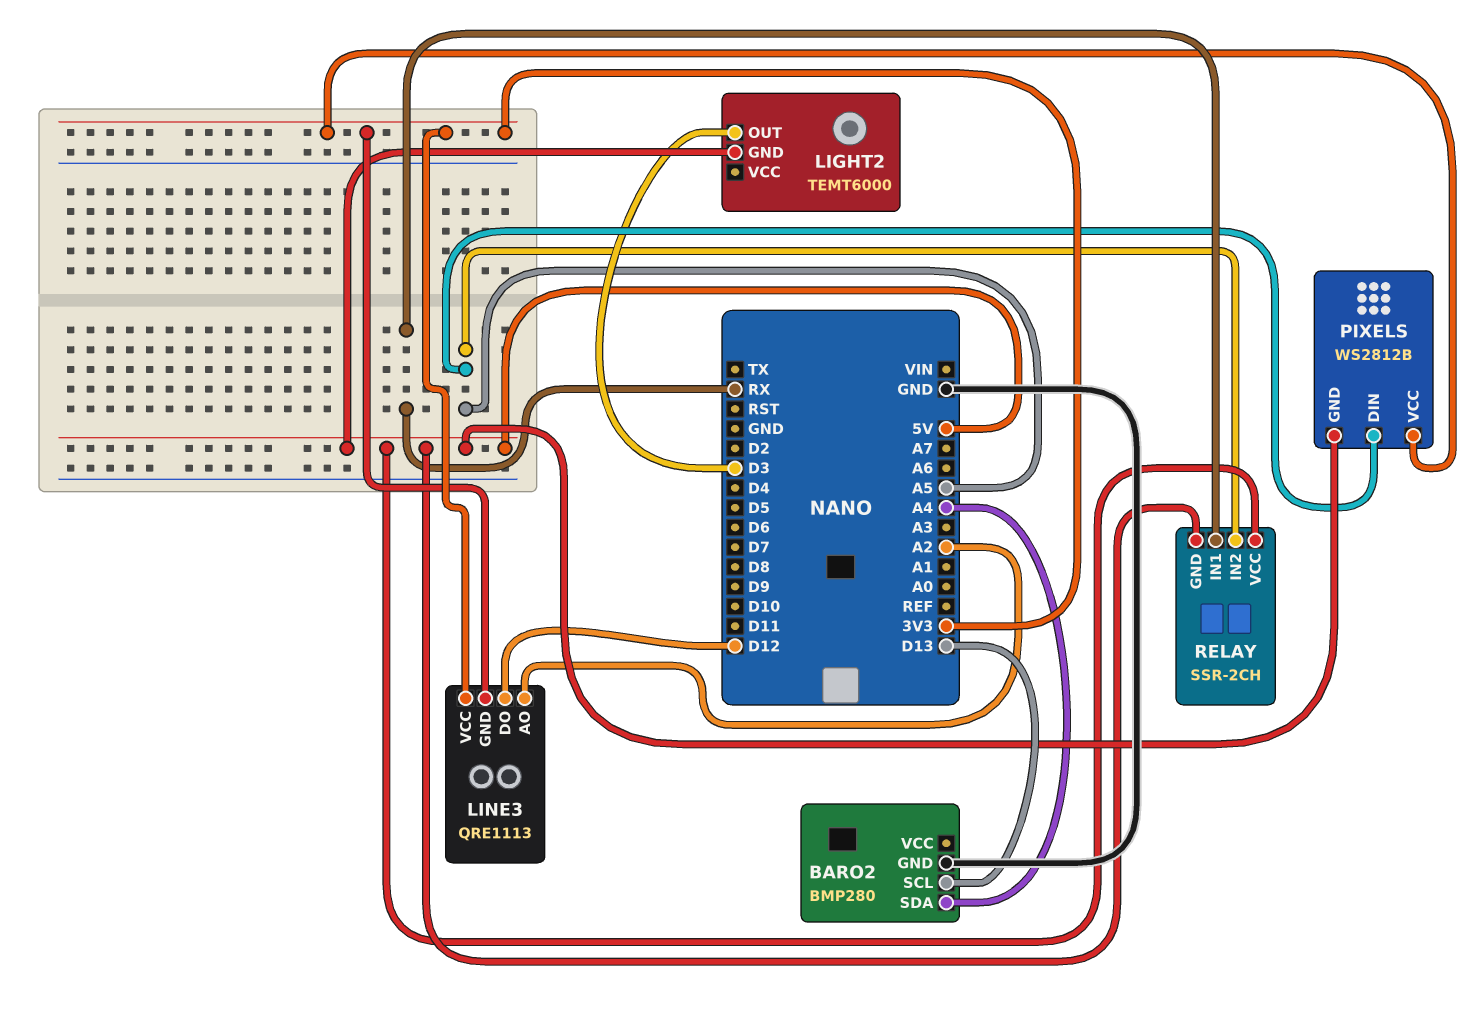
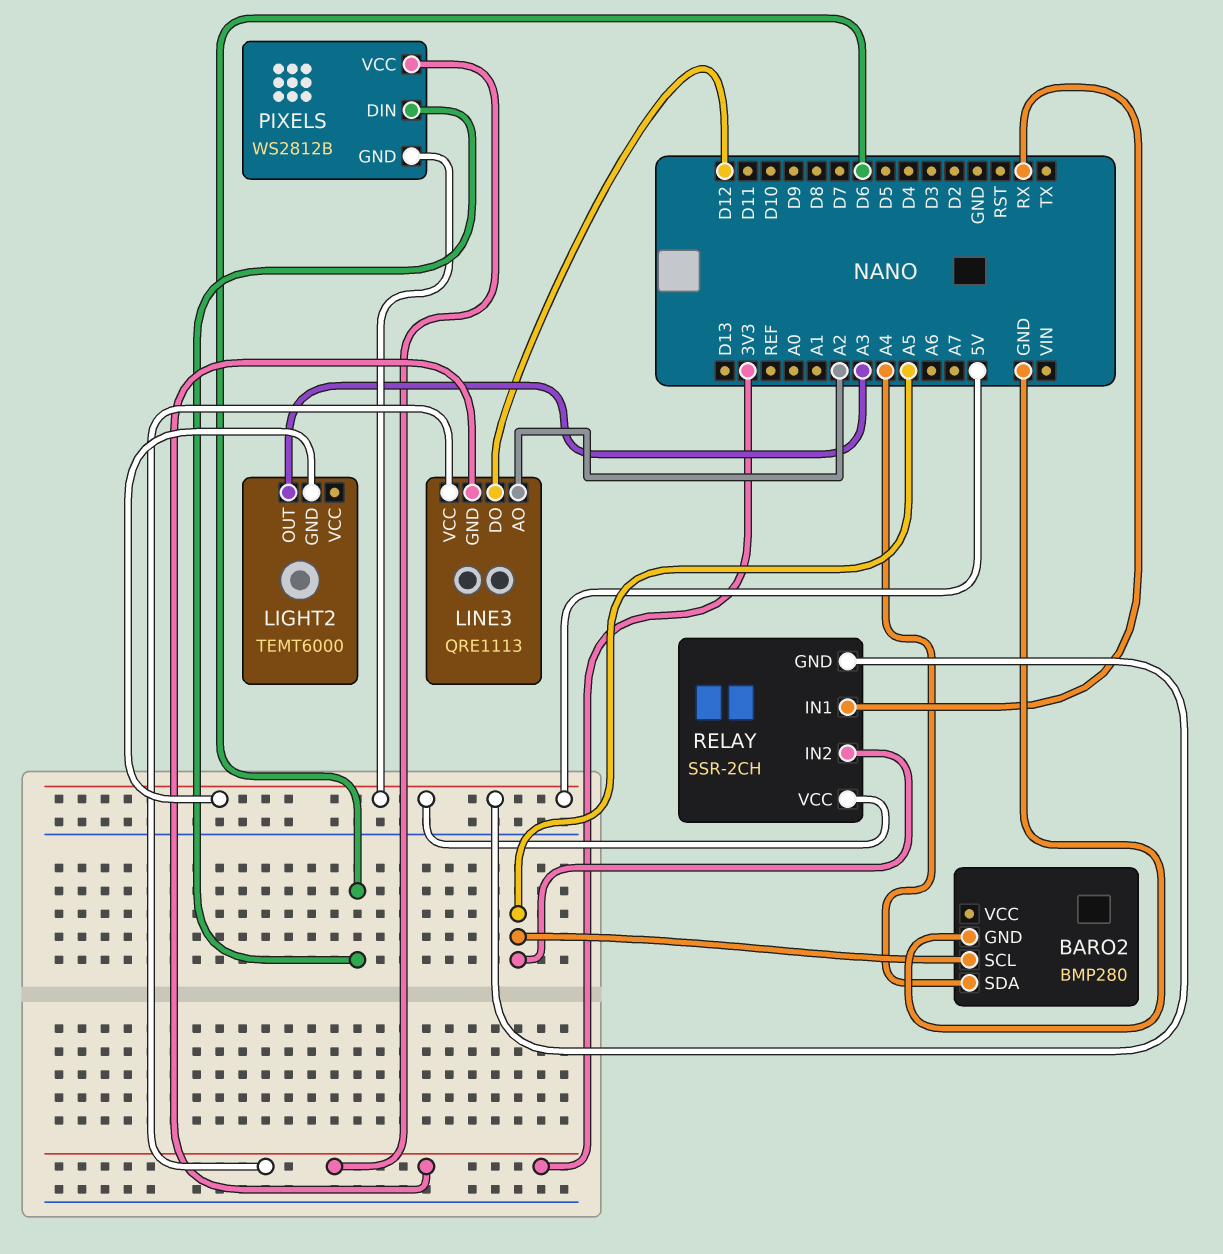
BARO2 pin SCL: D13 -> A5
LIGHT2 pin OUT: D3 -> A3
PIXELS pin DIN: A5 -> D6

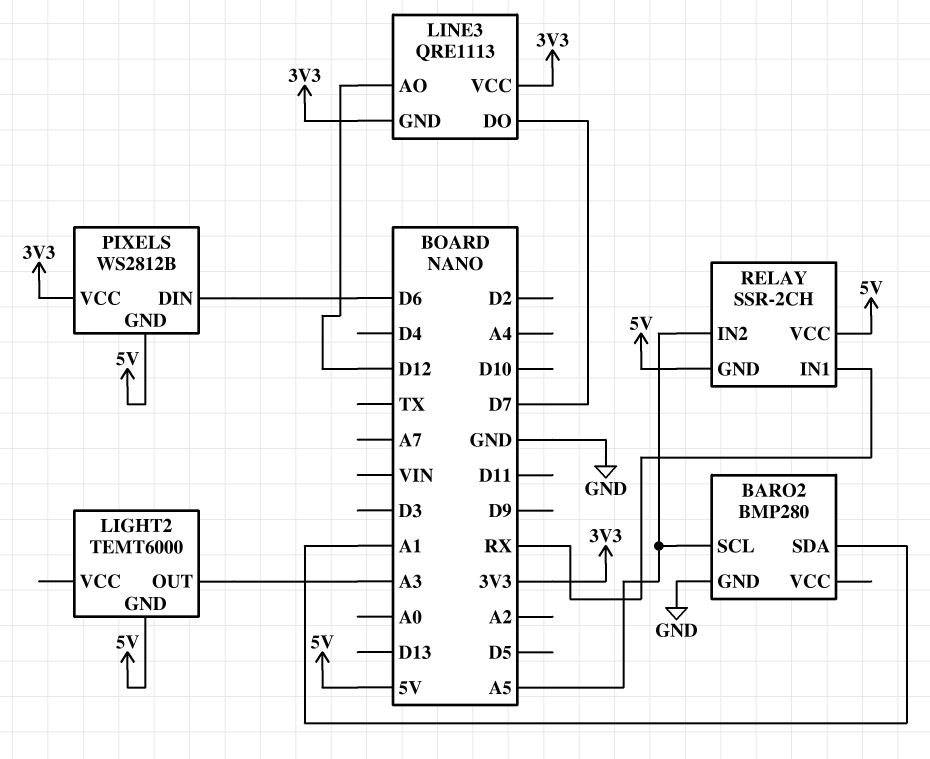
BARO2 pin SDA: A4 -> A1
LINE3 pin AO: A2 -> D12
LINE3 pin DO: D12 -> D7

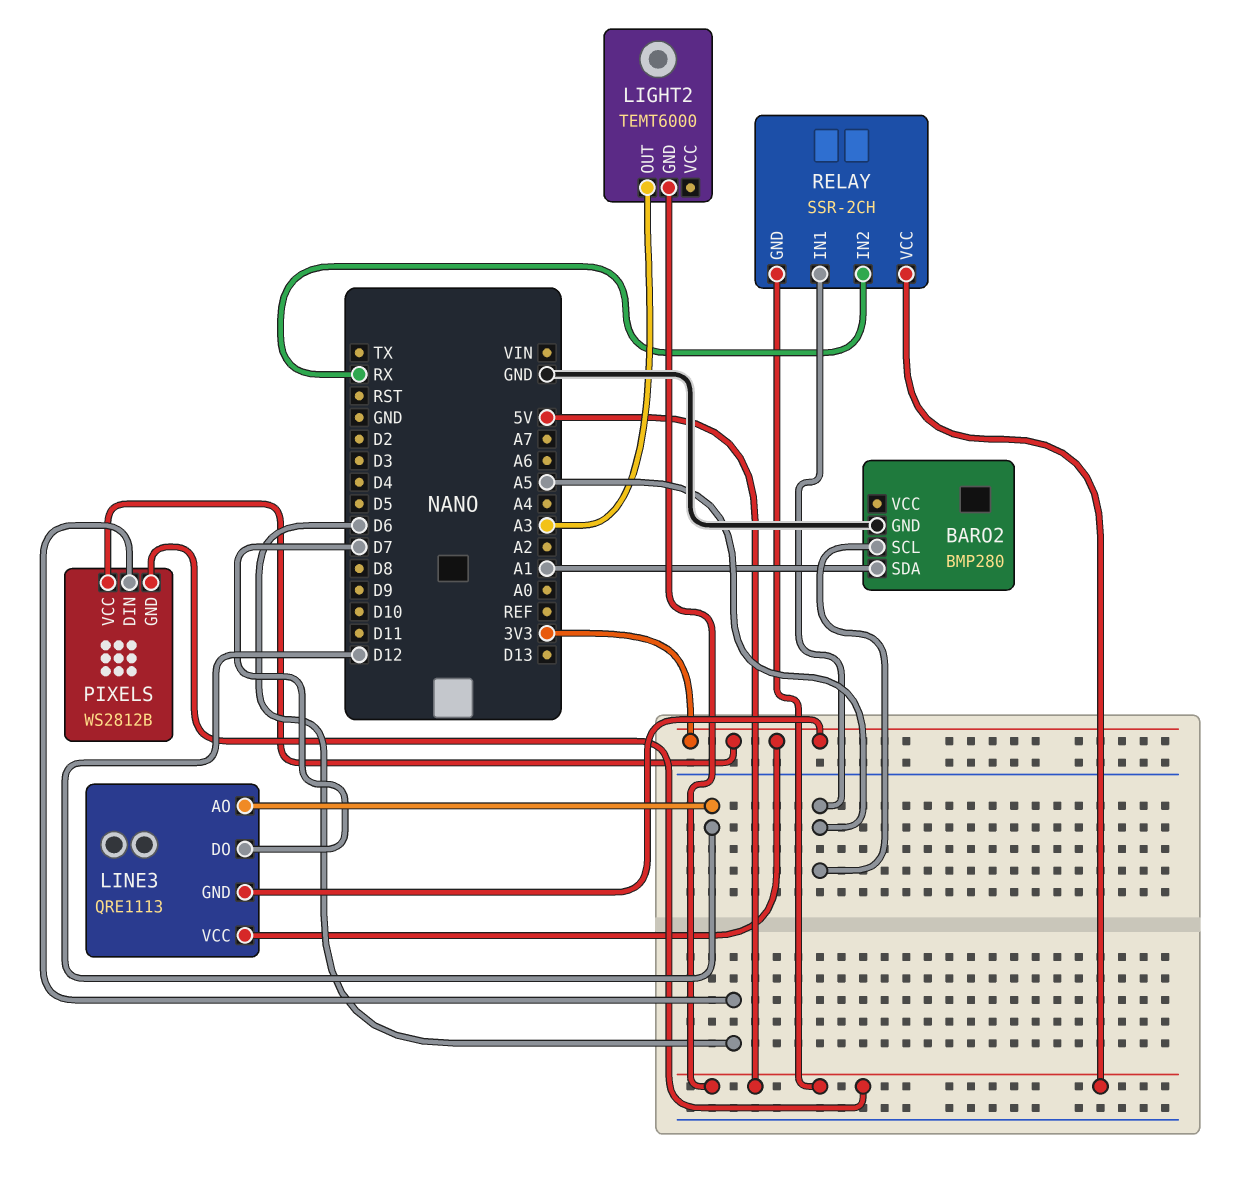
RELAY pin IN1: RX -> A5
RELAY pin IN2: A5 -> RX

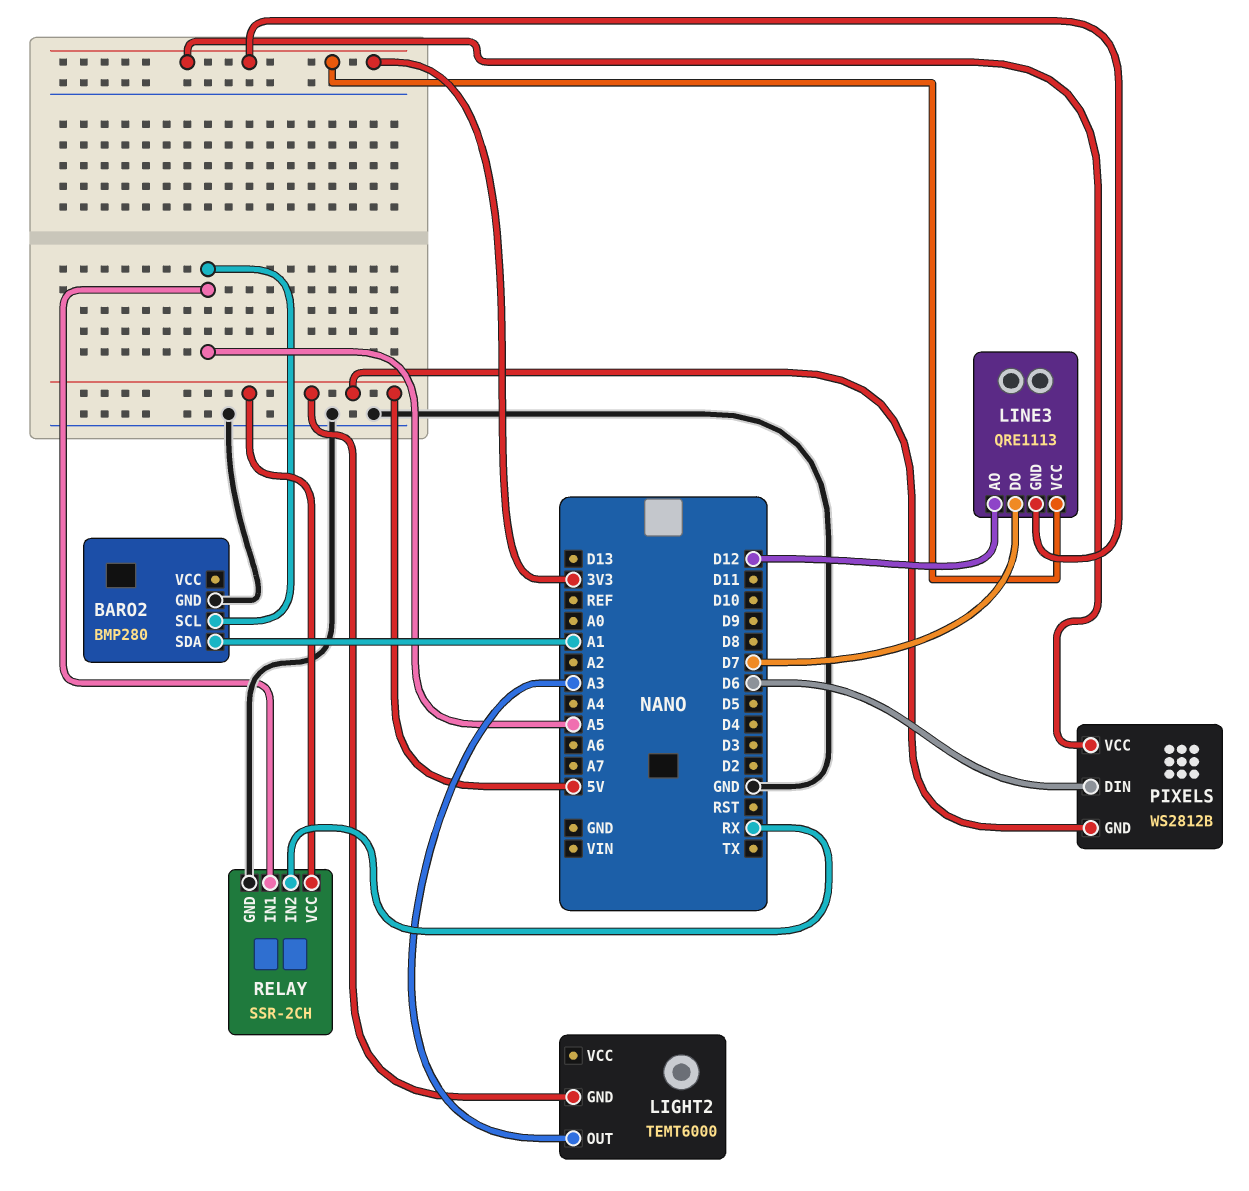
RELAY pin GND: 5V -> GND

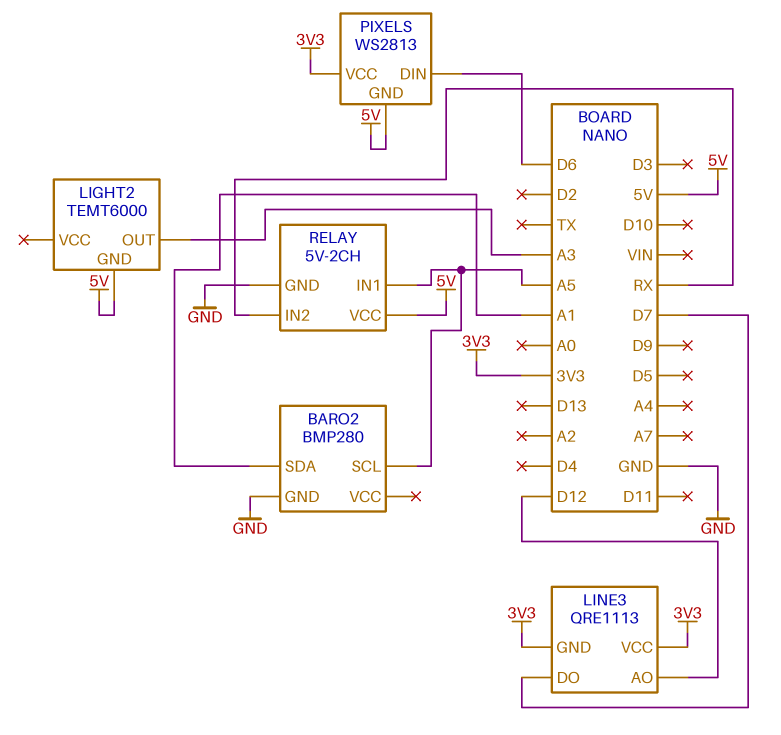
PIXELS: WS2812B -> WS2813
RELAY: SSR-2CH -> 5V-2CH

